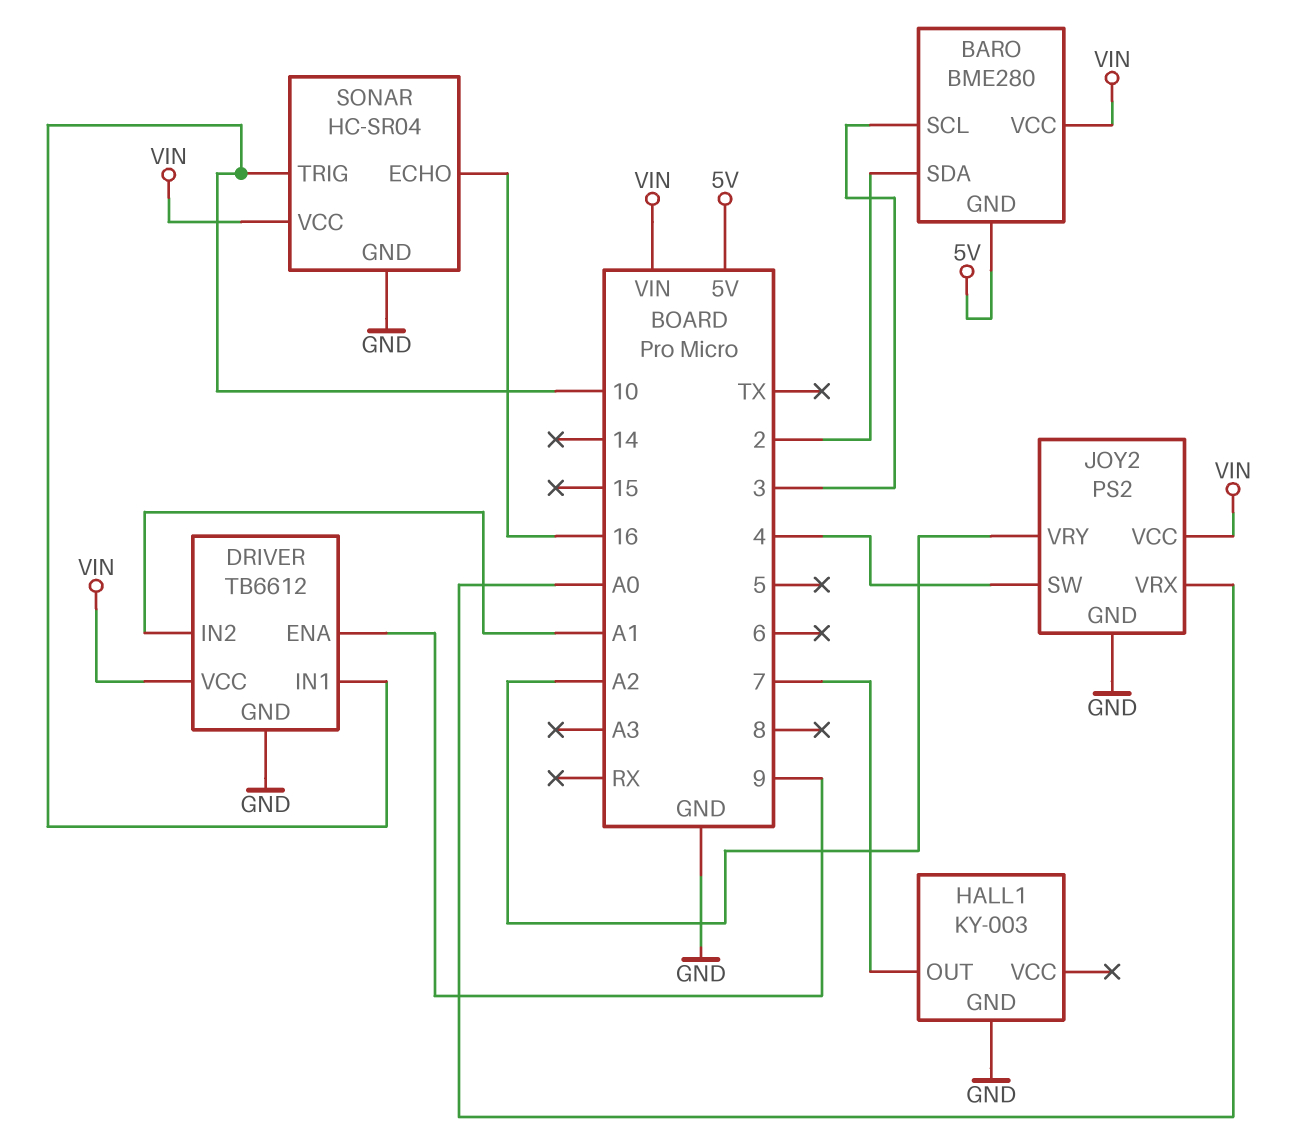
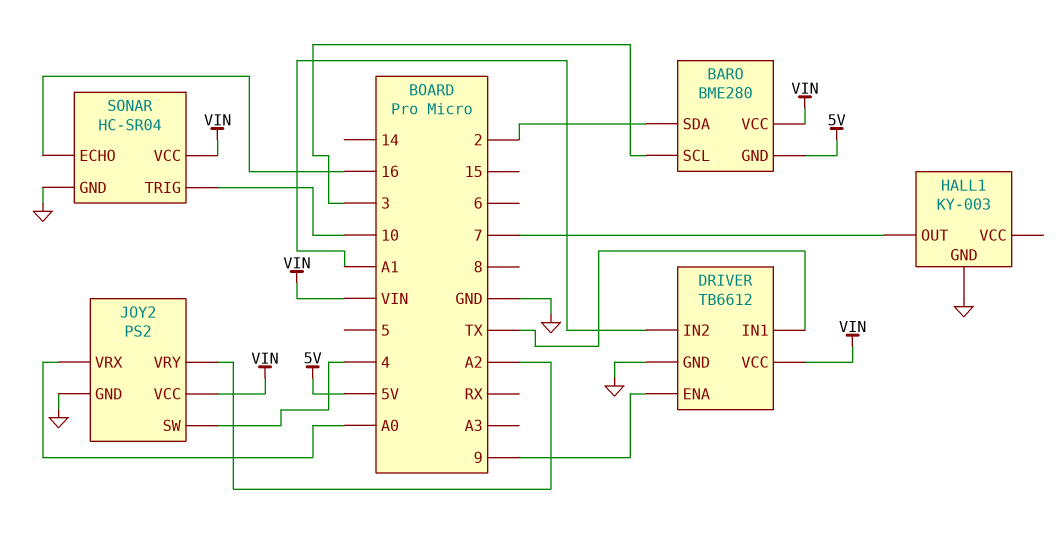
DRIVER pin IN1: 10 -> TX

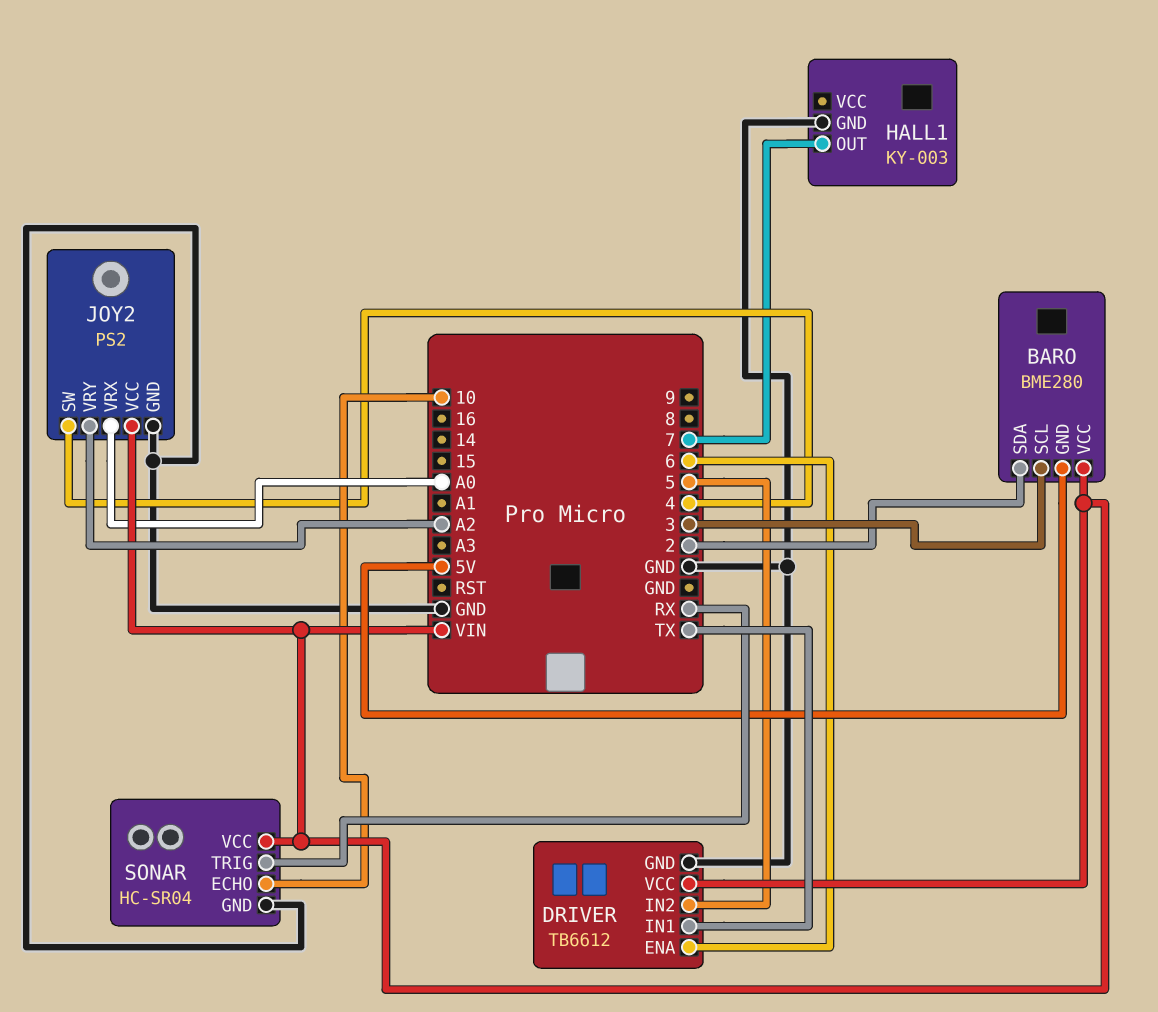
DRIVER pin ENA: 9 -> 6
DRIVER pin IN2: A1 -> 5
SONAR pin ECHO: 16 -> 10
SONAR pin TRIG: 10 -> RX

